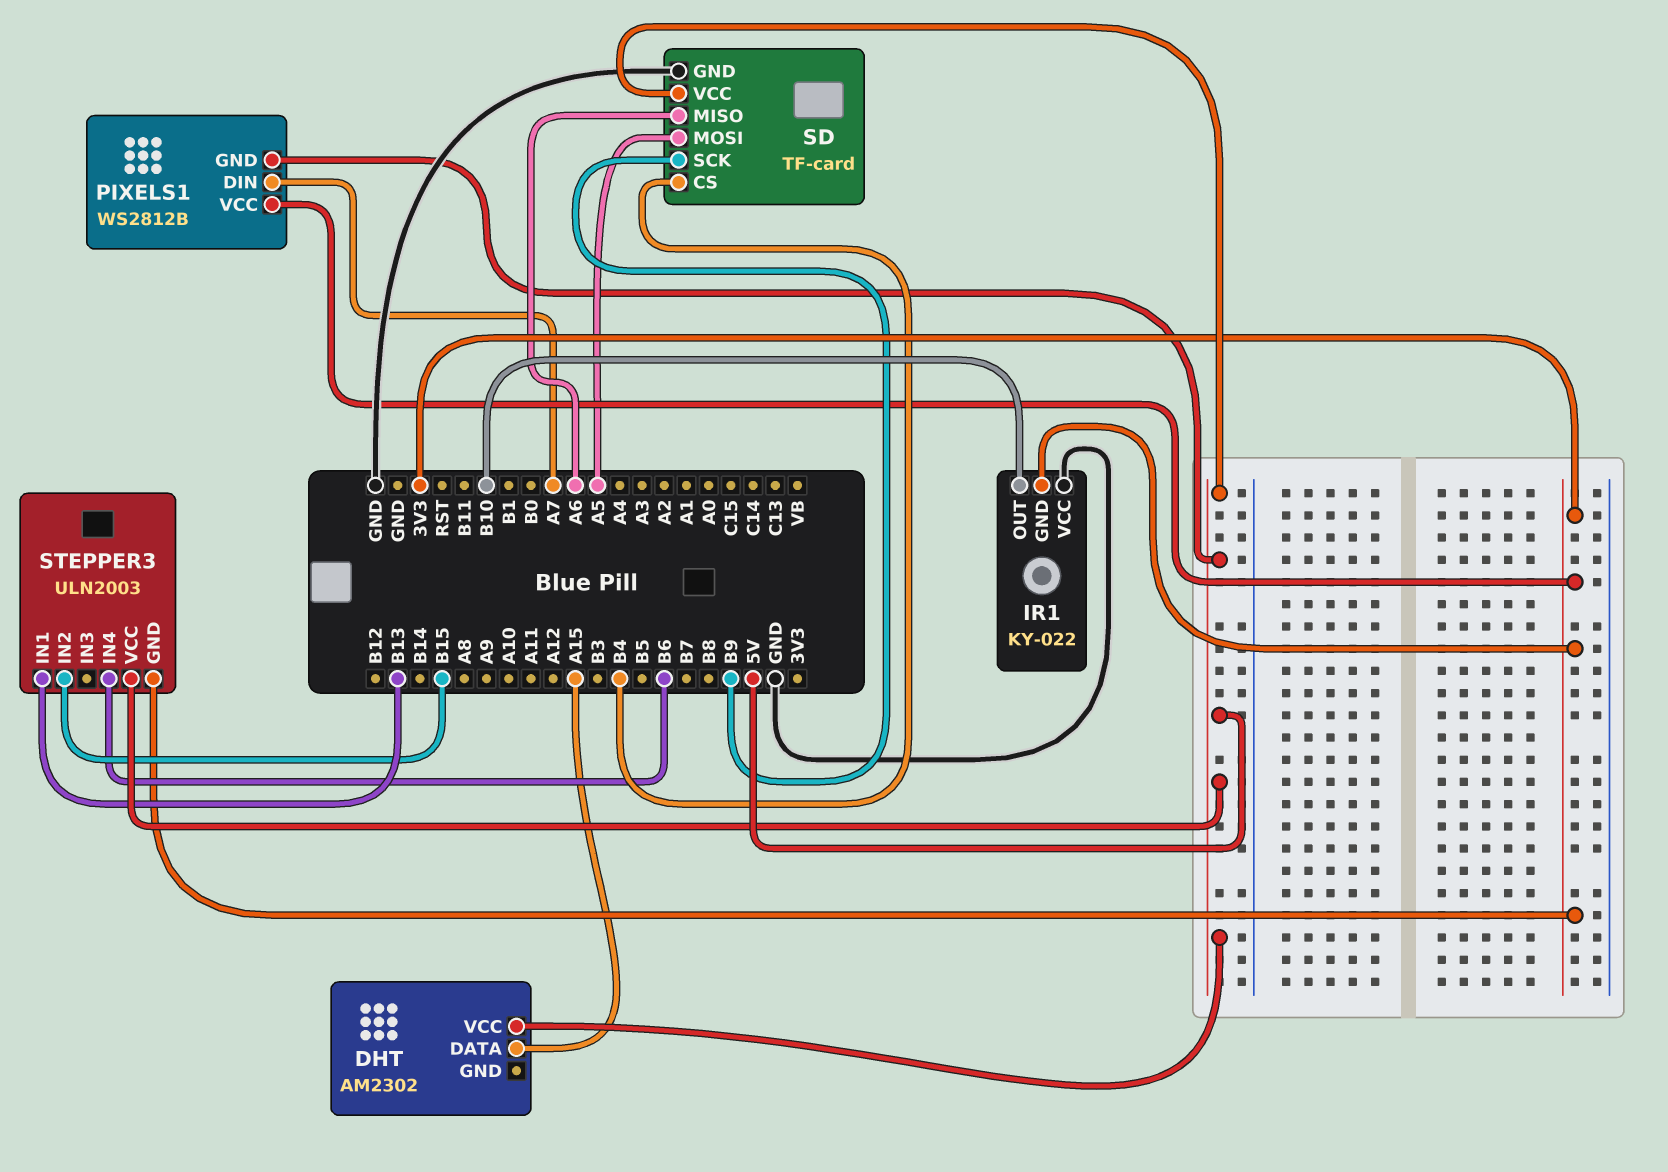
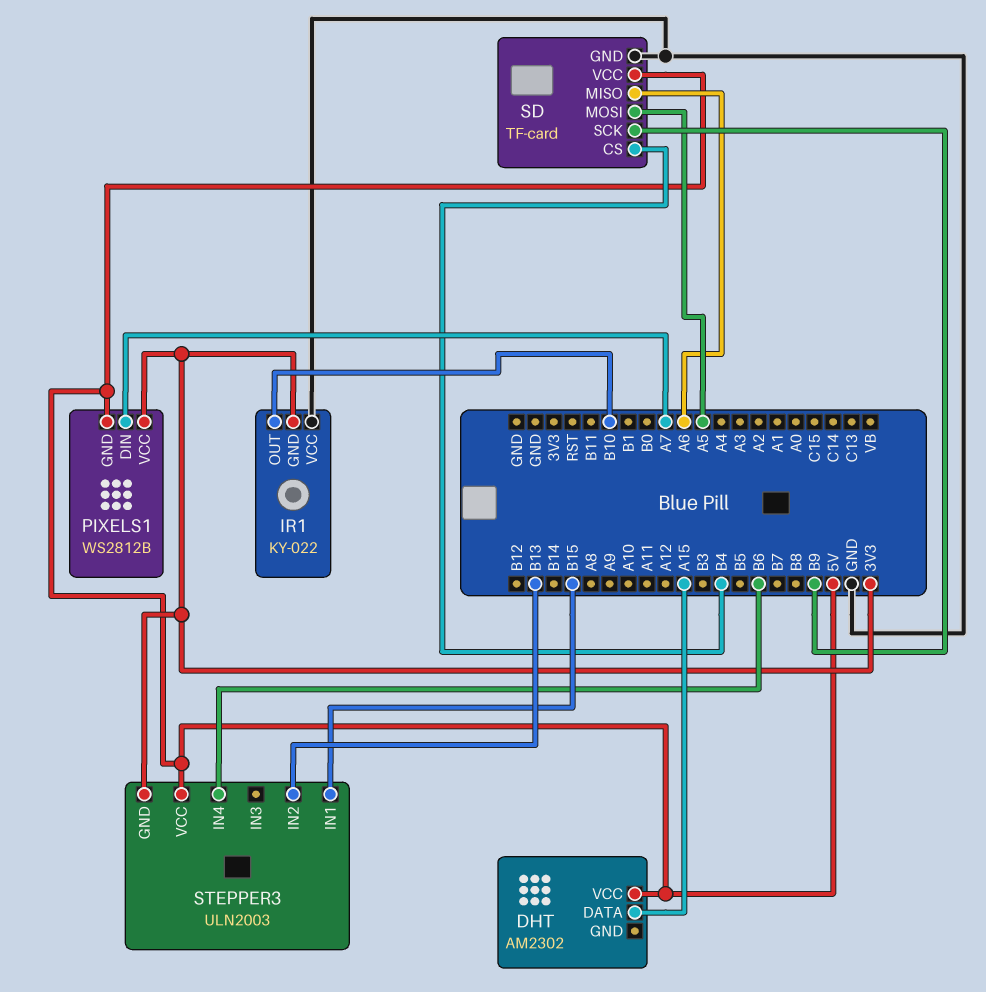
STEPPER3 pin IN1: B13 -> B15
STEPPER3 pin IN2: B15 -> B13

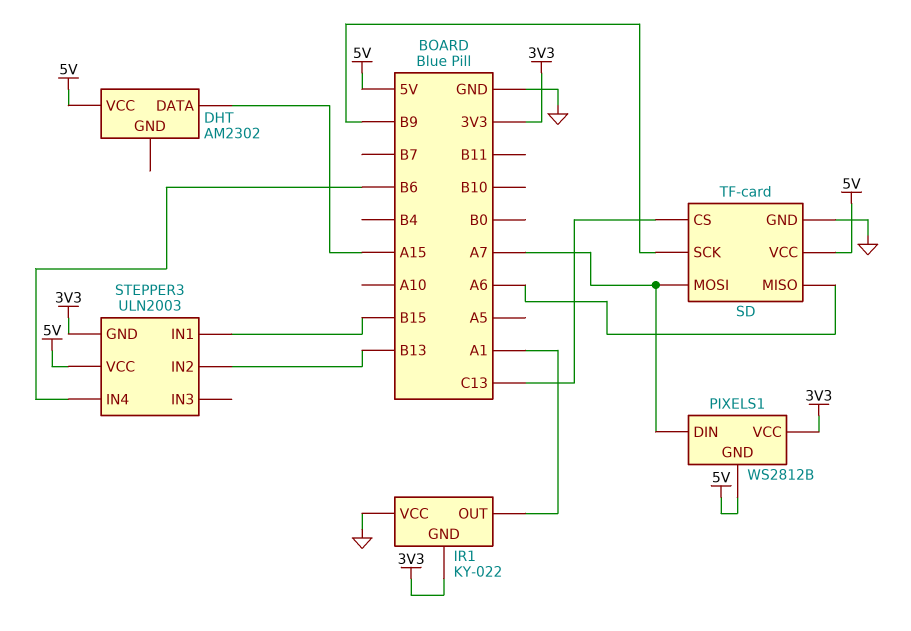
IR1 pin OUT: B10 -> A1
SD pin CS: B4 -> C13
SD pin MOSI: A5 -> A7

